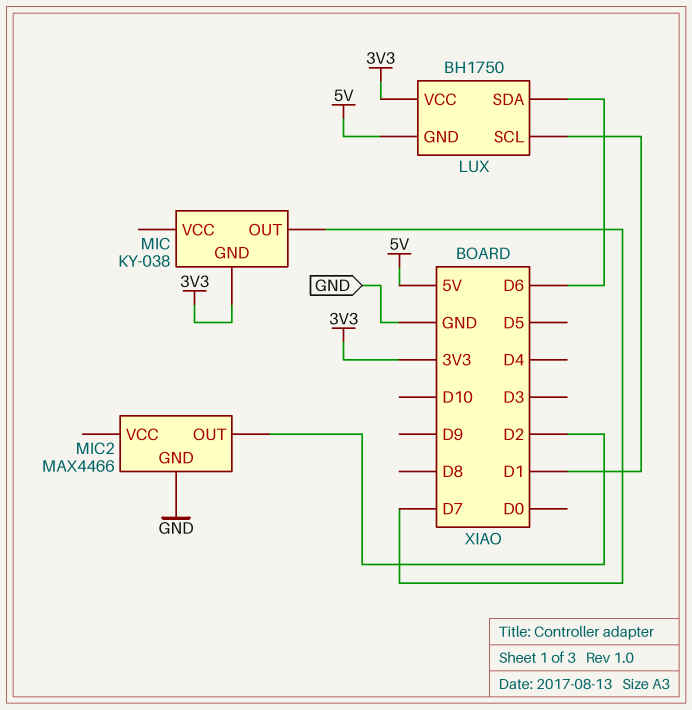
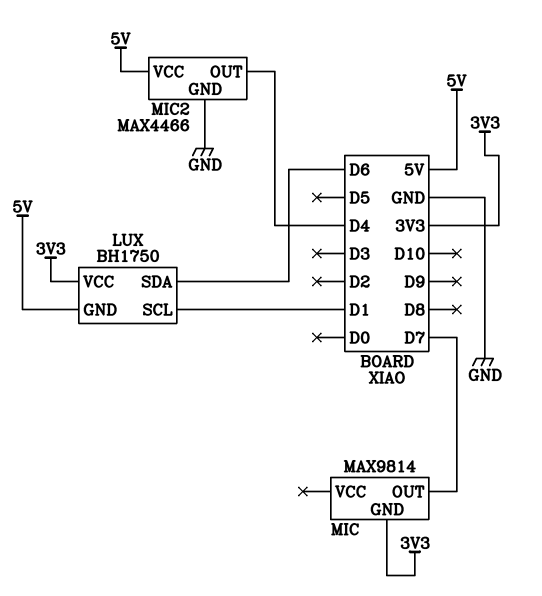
MIC: KY-038 -> MAX9814
MIC2 pin OUT: D2 -> D4
MIC2 pin VCC: none -> 5V

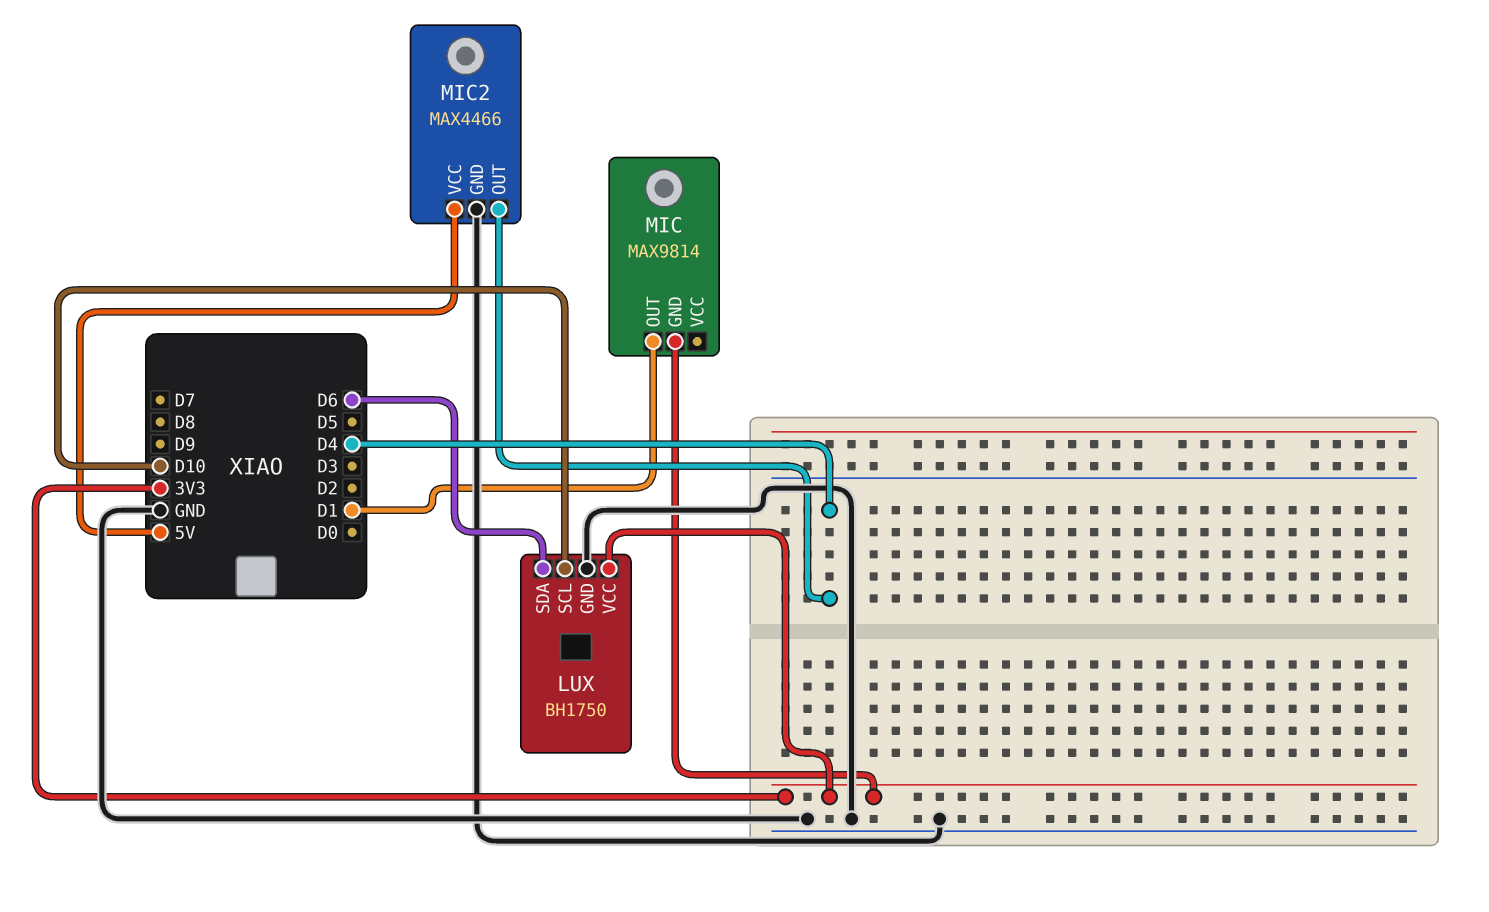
LUX pin GND: 5V -> GND
LUX pin SCL: D1 -> D10
MIC pin OUT: D7 -> D1

